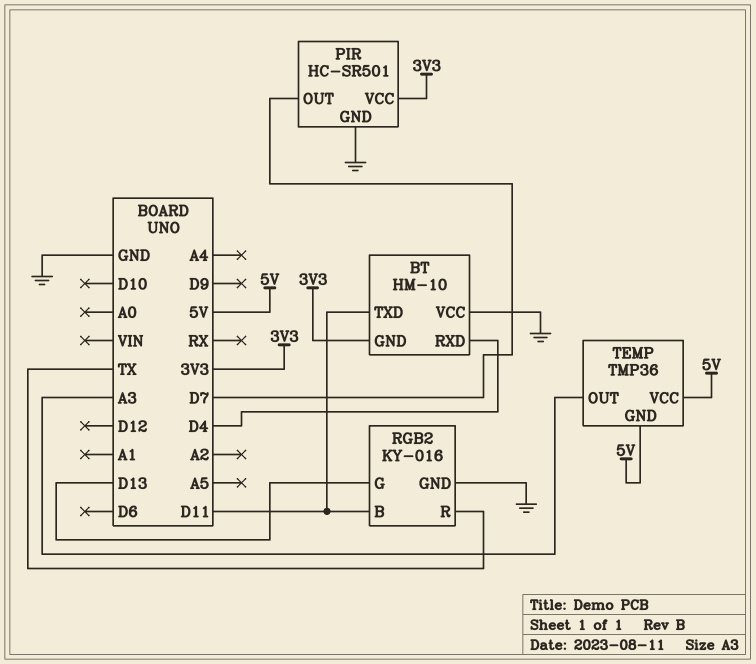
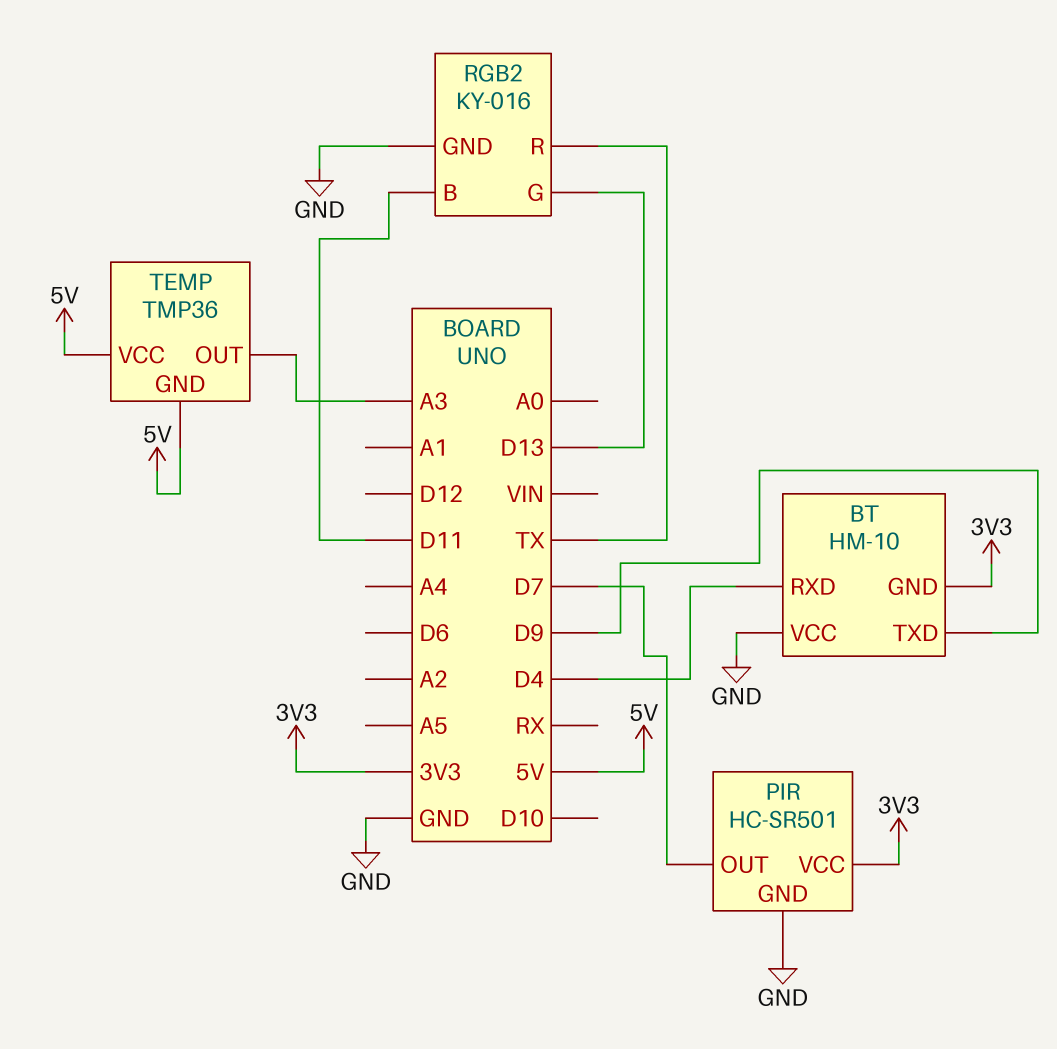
BT pin TXD: D11 -> D9

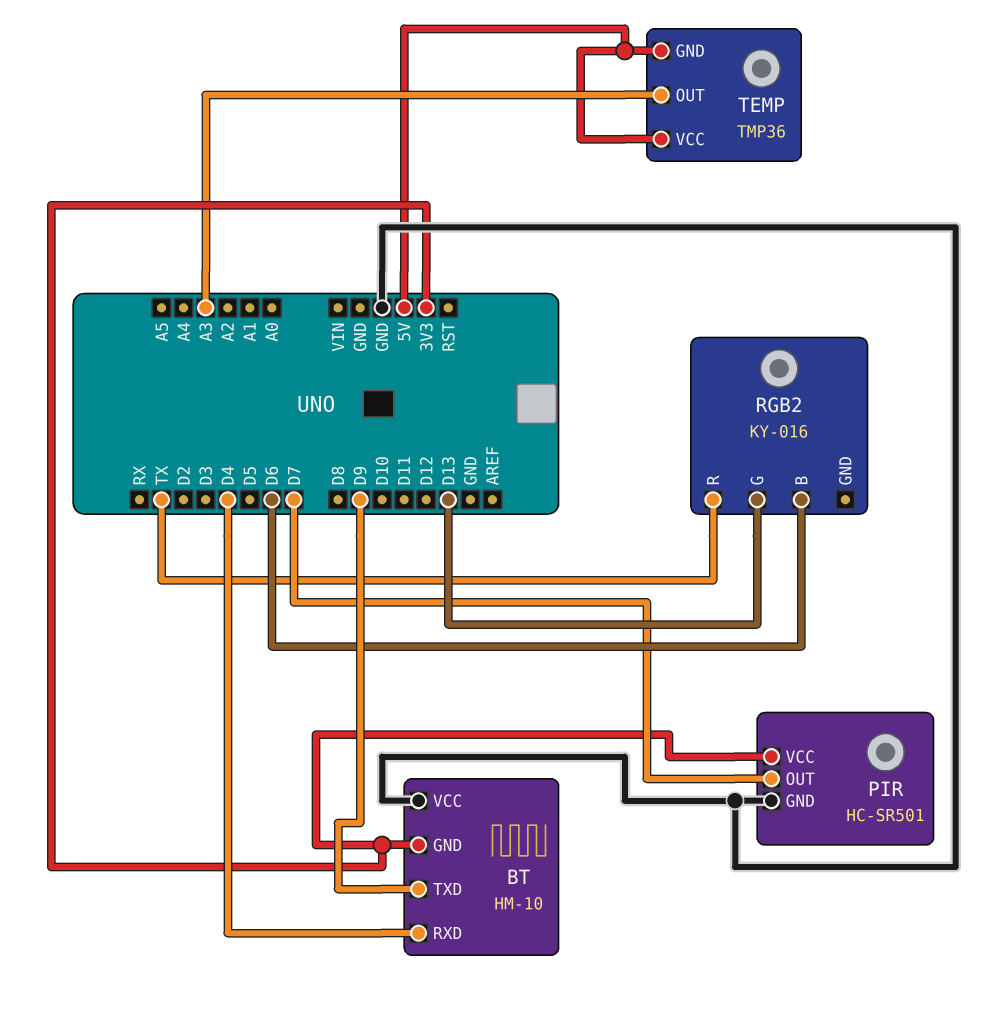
RGB2 pin B: D11 -> D6
RGB2 pin GND: GND -> none

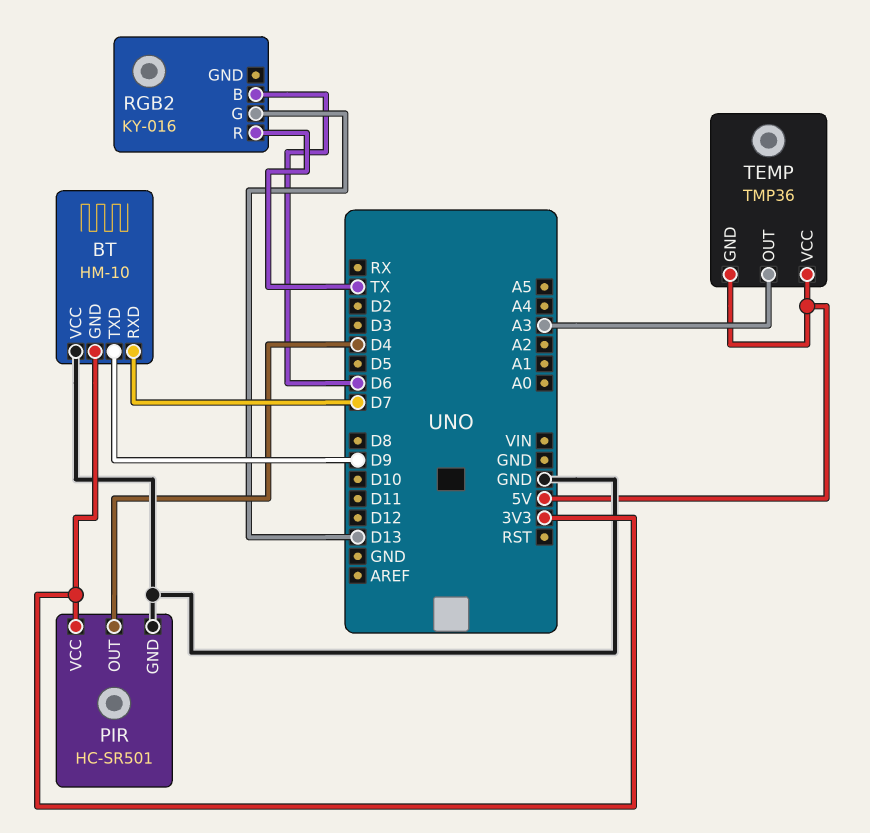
BT pin RXD: D4 -> D7
PIR pin OUT: D7 -> D4

